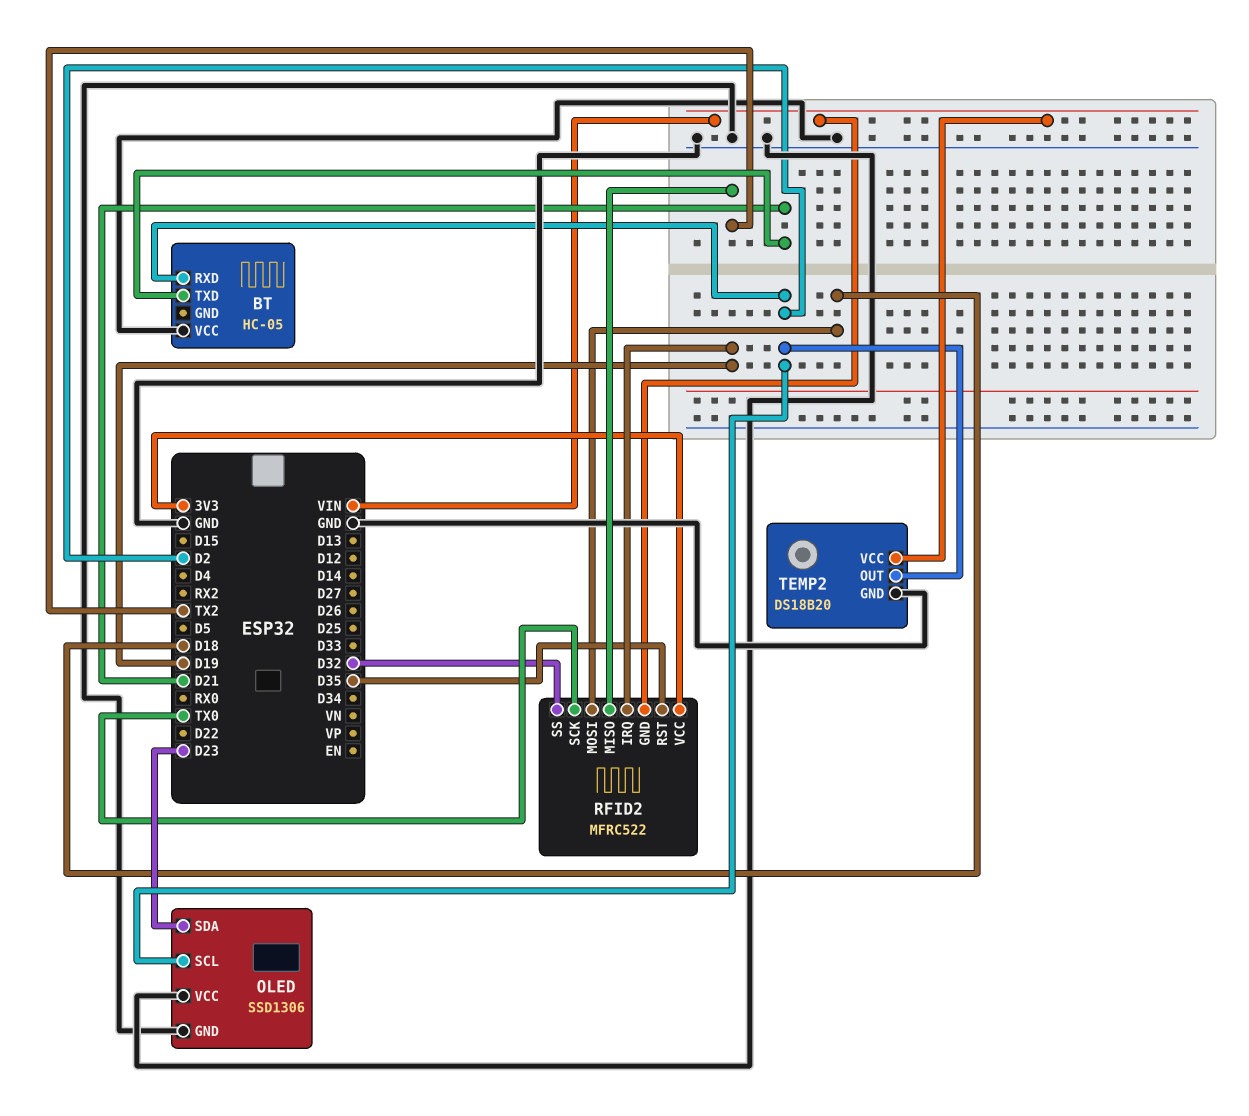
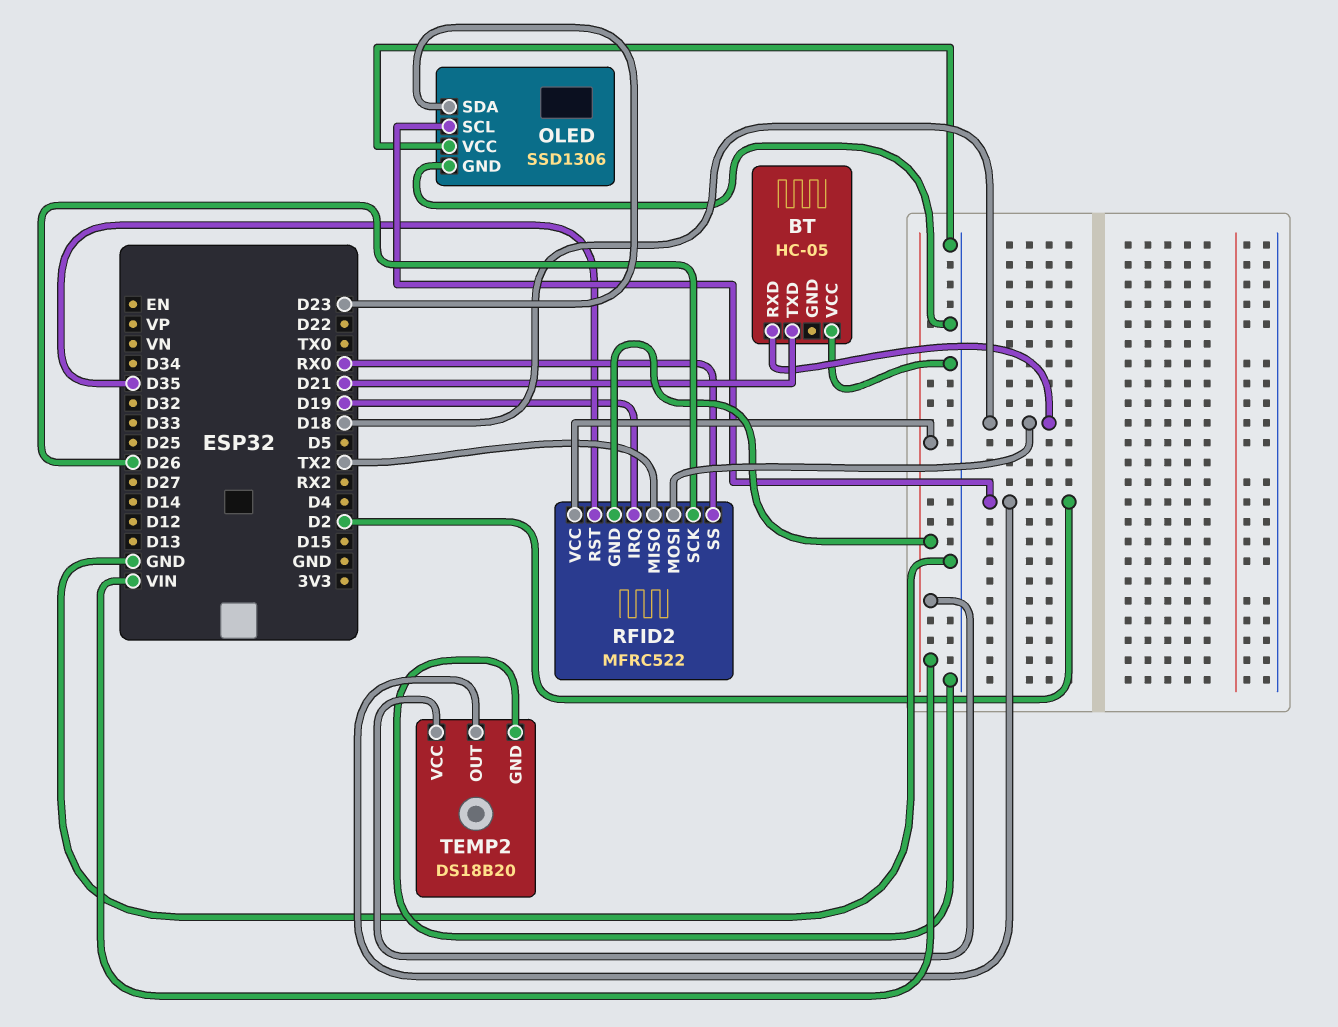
BT pin RXD: D2 -> D18
RFID2 pin SCK: TX0 -> D26
RFID2 pin SS: D32 -> RX0
RFID2 pin VCC: 3V3 -> VIN

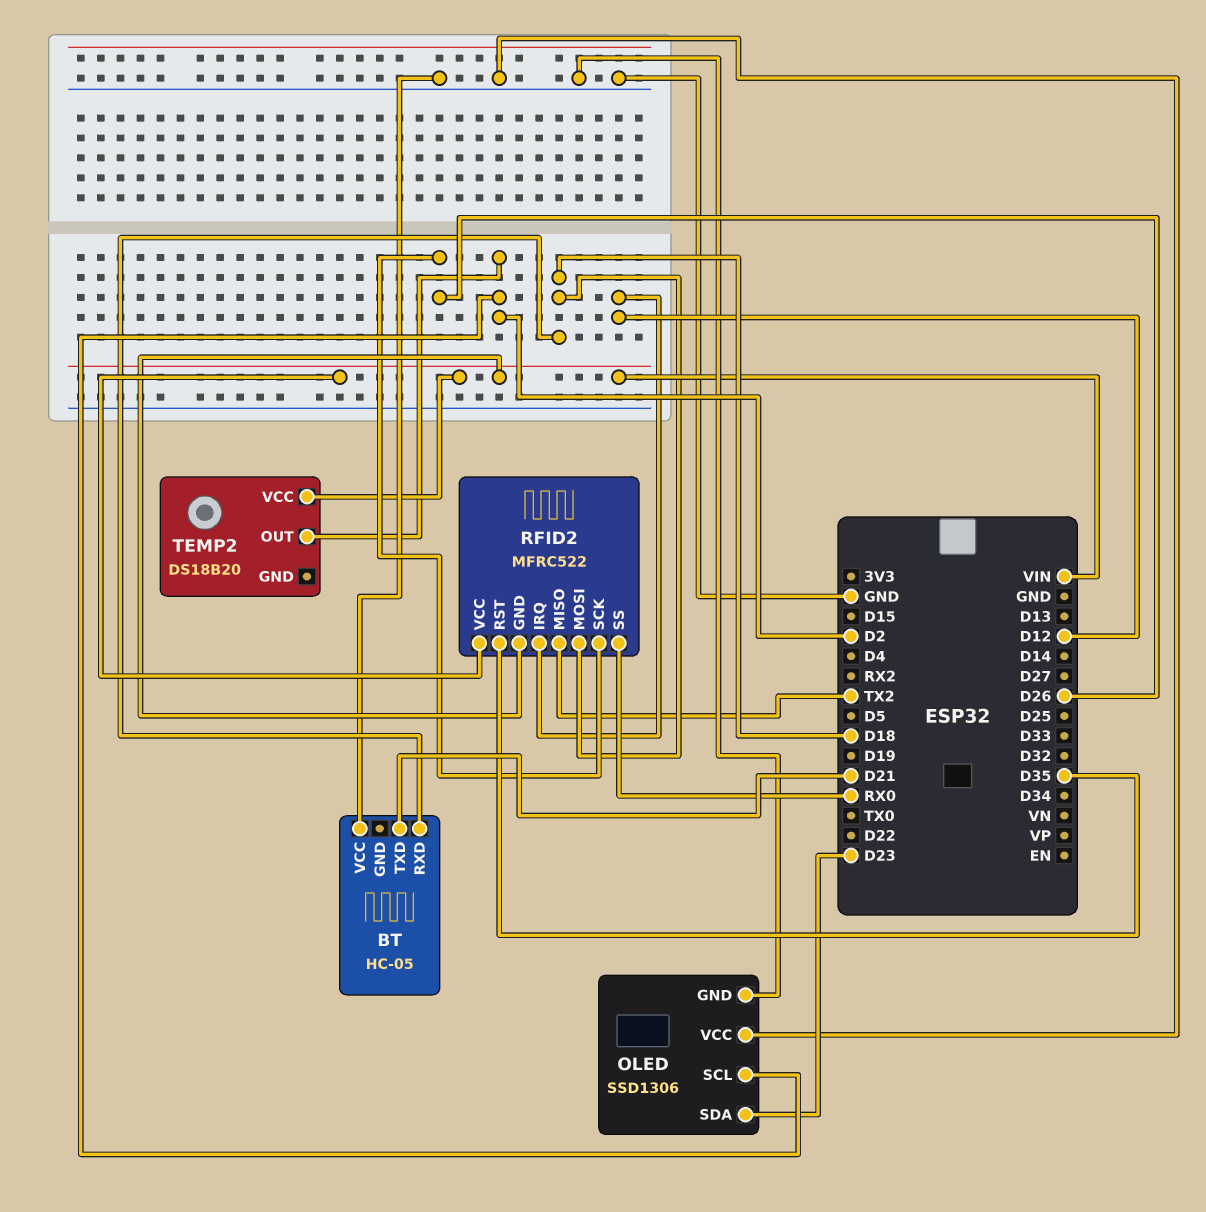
RFID2 pin IRQ: D19 -> D12
TEMP2 pin GND: GND -> none

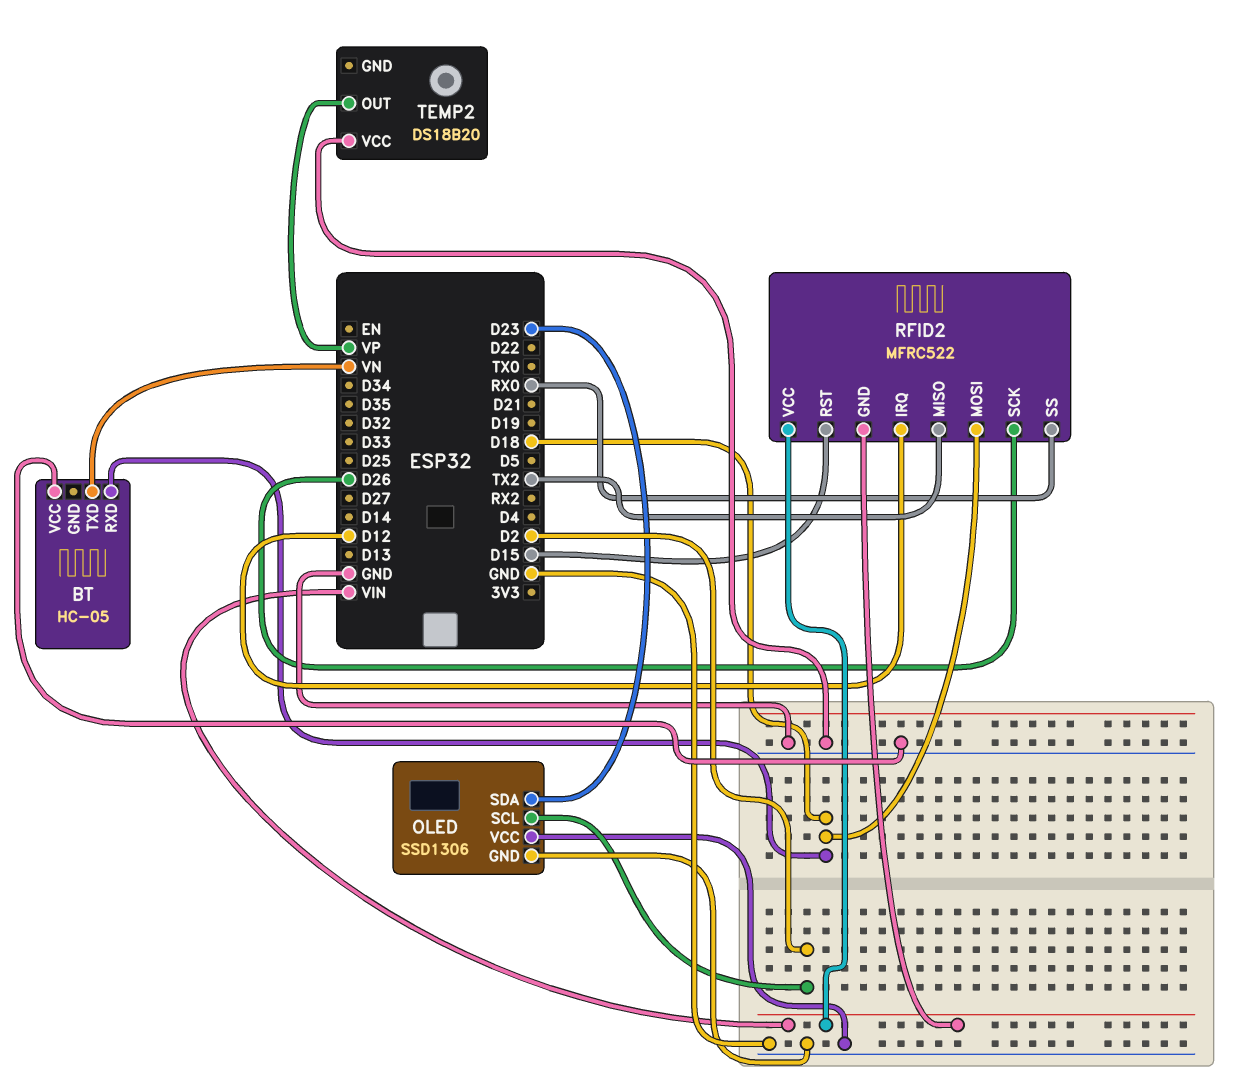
BT pin TXD: D21 -> VN
RFID2 pin RST: D35 -> D15
TEMP2 pin OUT: D2 -> VP
TEMP2 pin VCC: VIN -> GND

